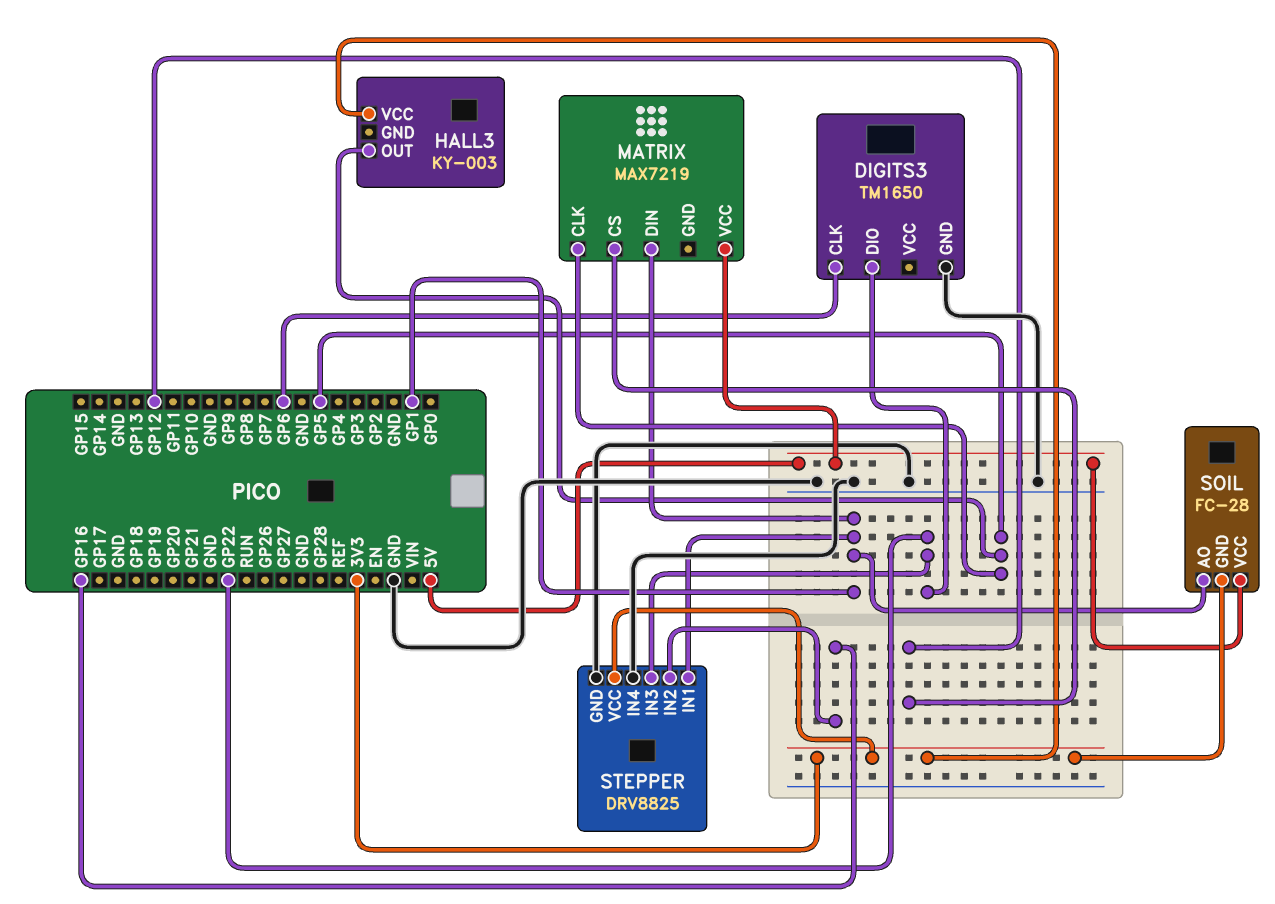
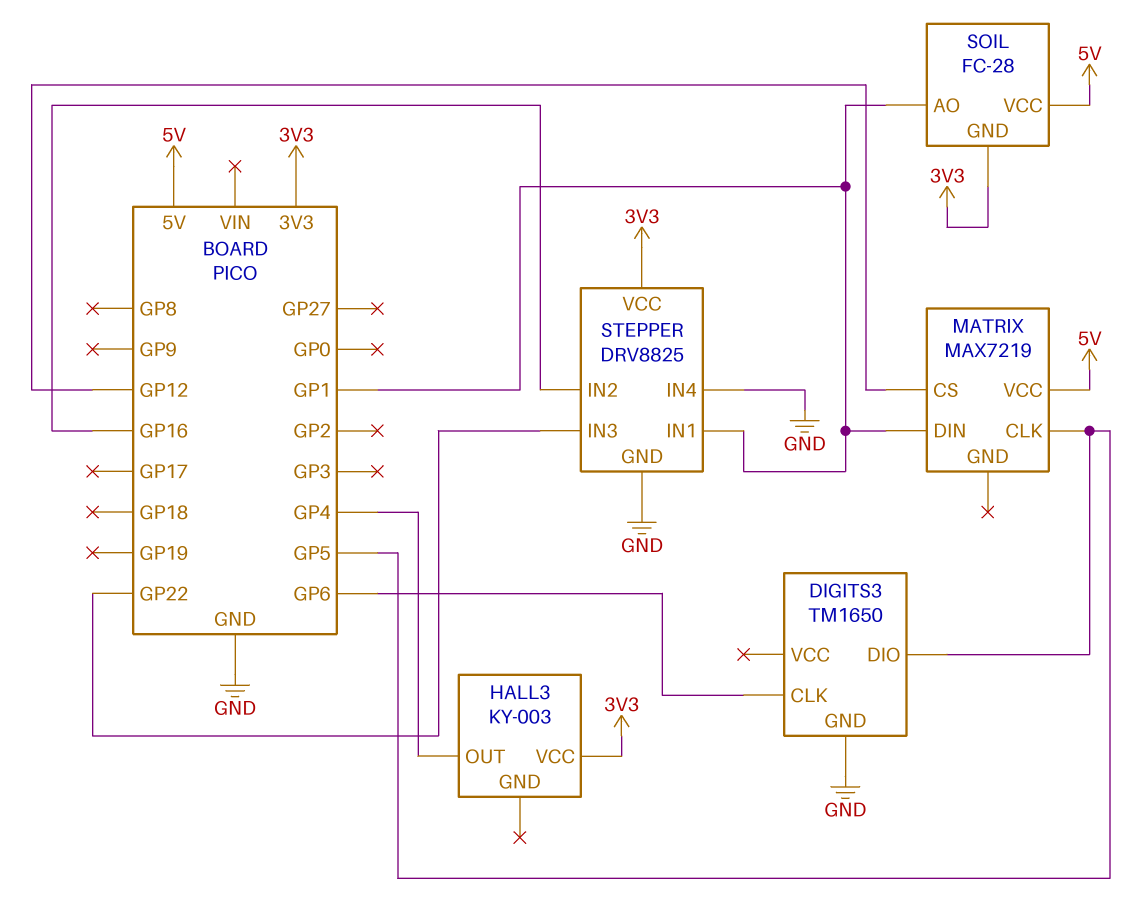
DIGITS3 pin DIO: GP22 -> GP5
HALL3 pin OUT: GP5 -> GP4

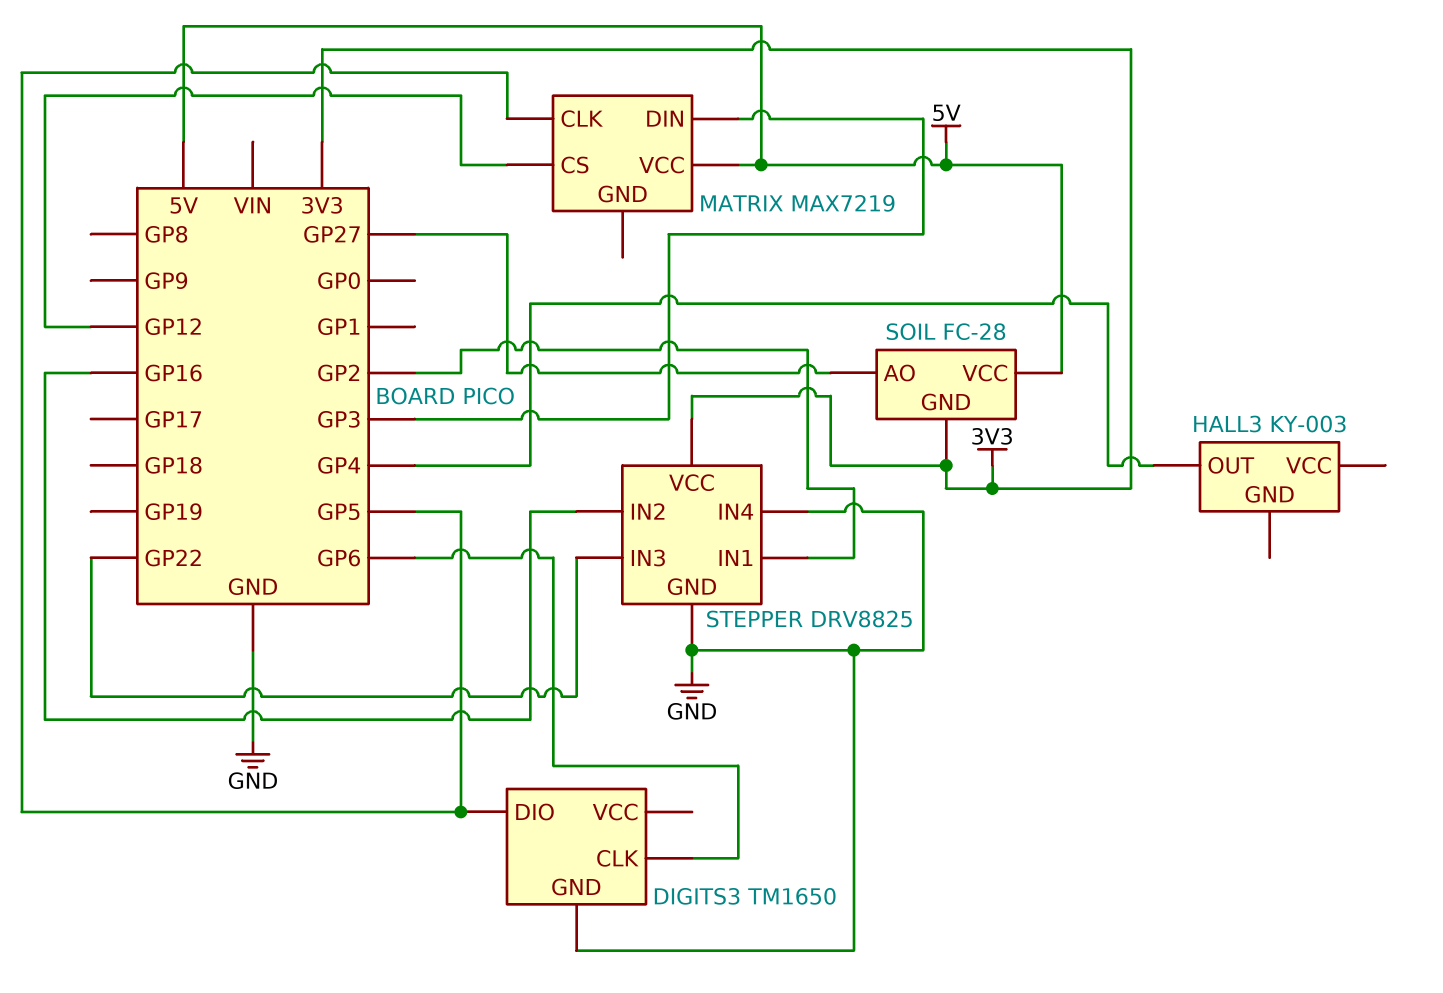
HALL3 pin VCC: 3V3 -> none
MATRIX pin DIN: GP1 -> GP3
SOIL pin AO: GP1 -> GP27
STEPPER pin IN1: GP1 -> GP2

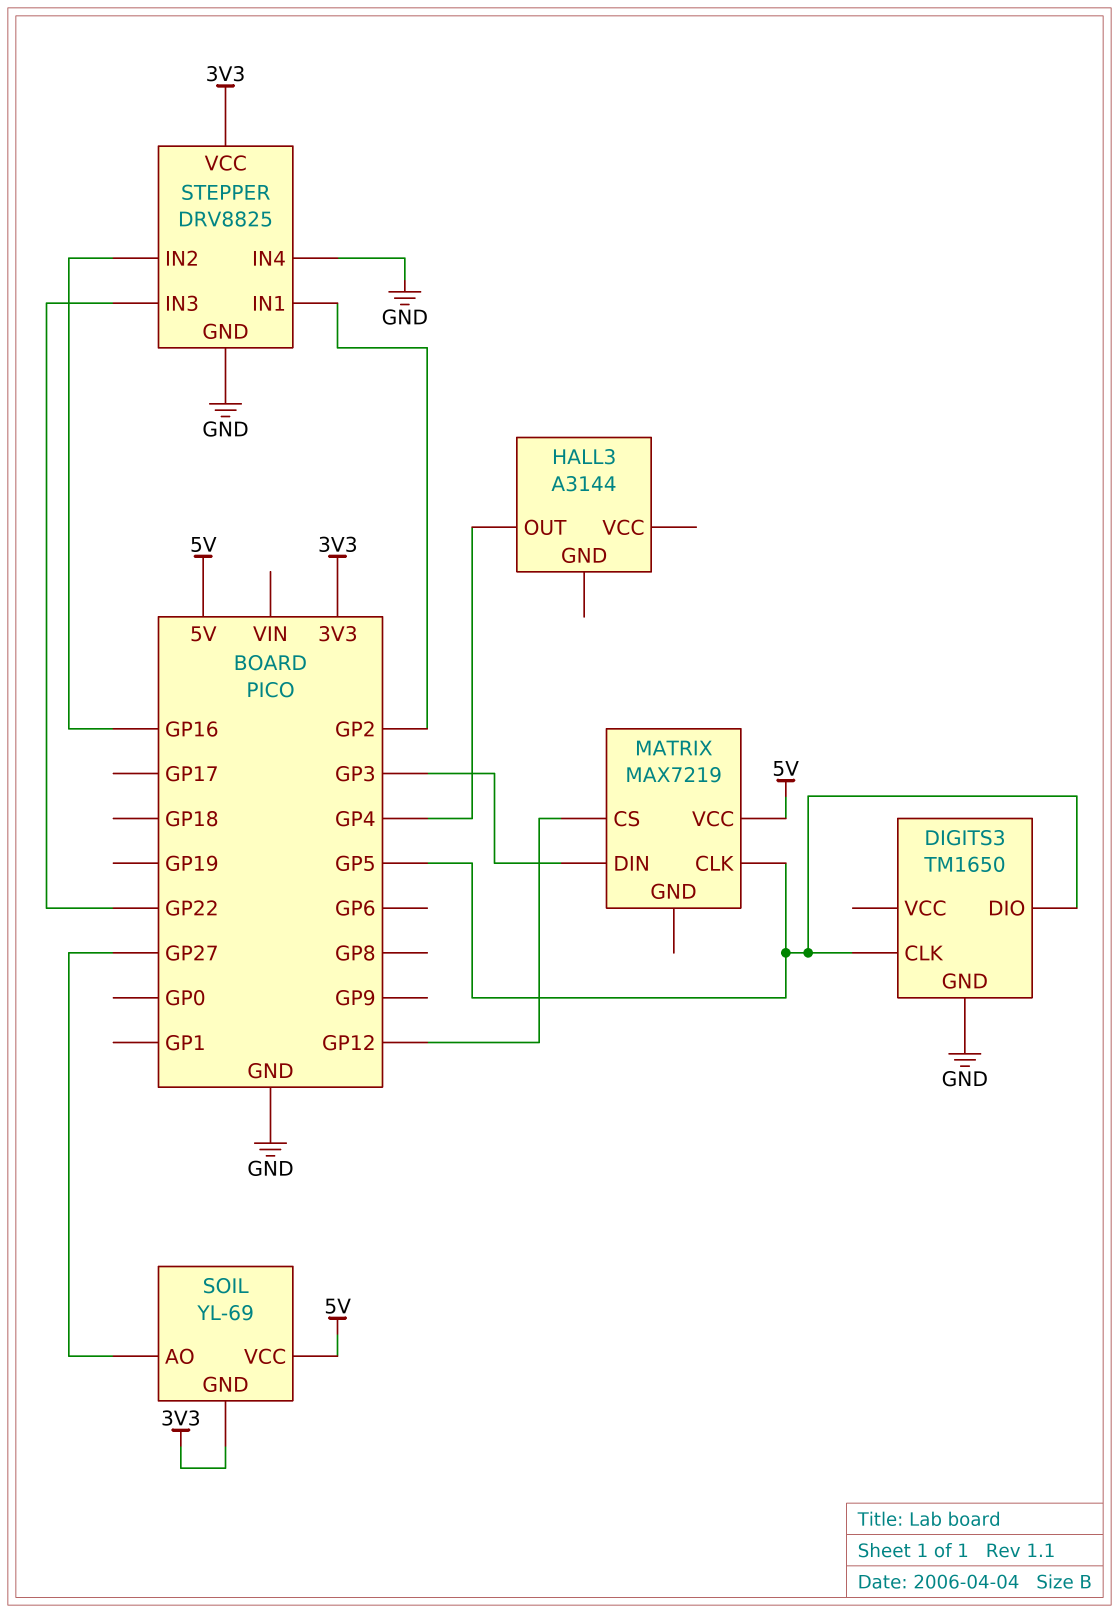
DIGITS3 pin CLK: GP6 -> GP5
HALL3: KY-003 -> A3144
SOIL: FC-28 -> YL-69

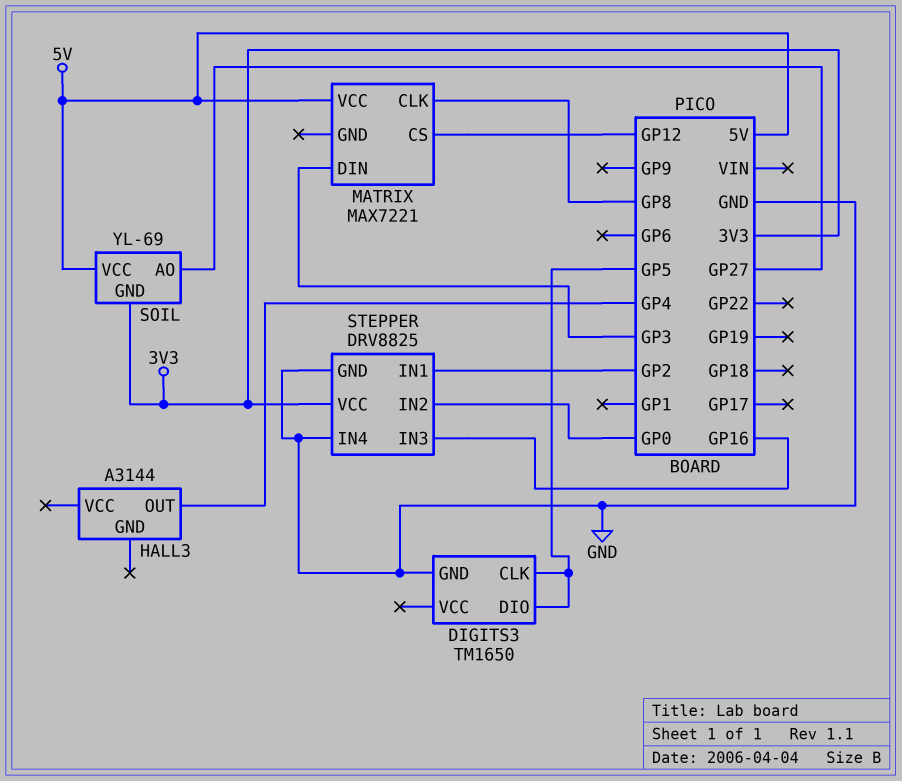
MATRIX: MAX7219 -> MAX7221
MATRIX pin CLK: GP5 -> GP8
STEPPER pin IN2: GP16 -> GP0
STEPPER pin IN3: GP22 -> GP16

